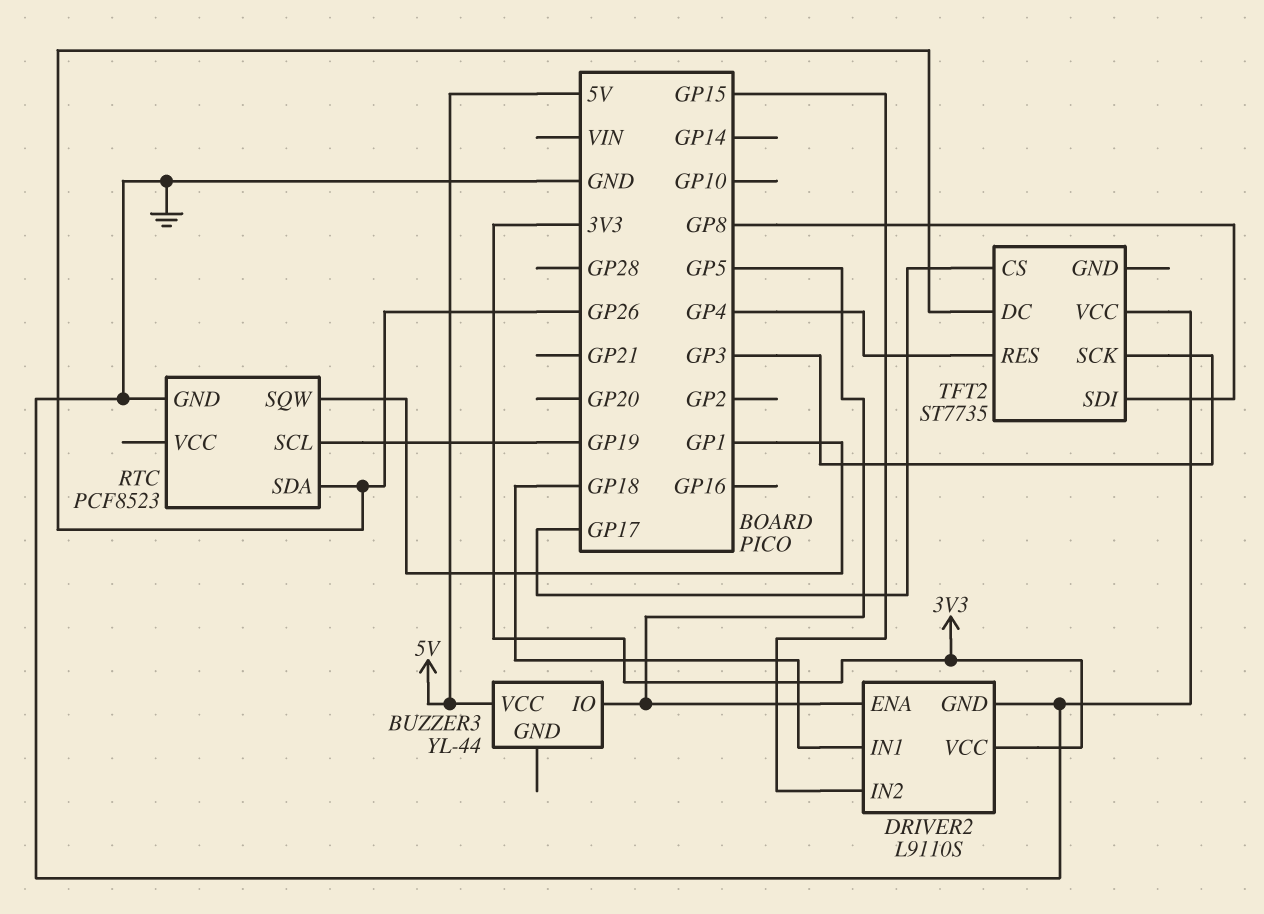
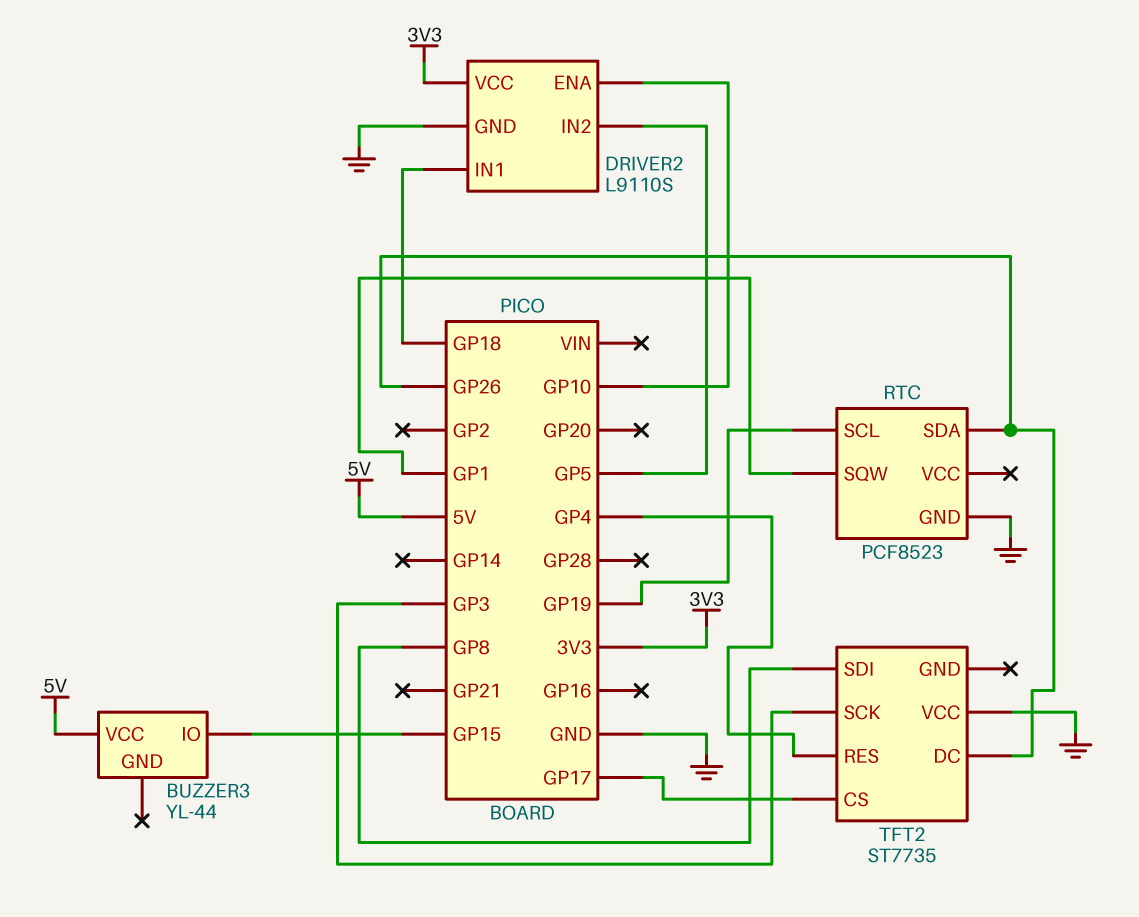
BUZZER3 pin IO: GP5 -> GP15
DRIVER2 pin ENA: GP5 -> GP10
DRIVER2 pin IN2: GP15 -> GP5

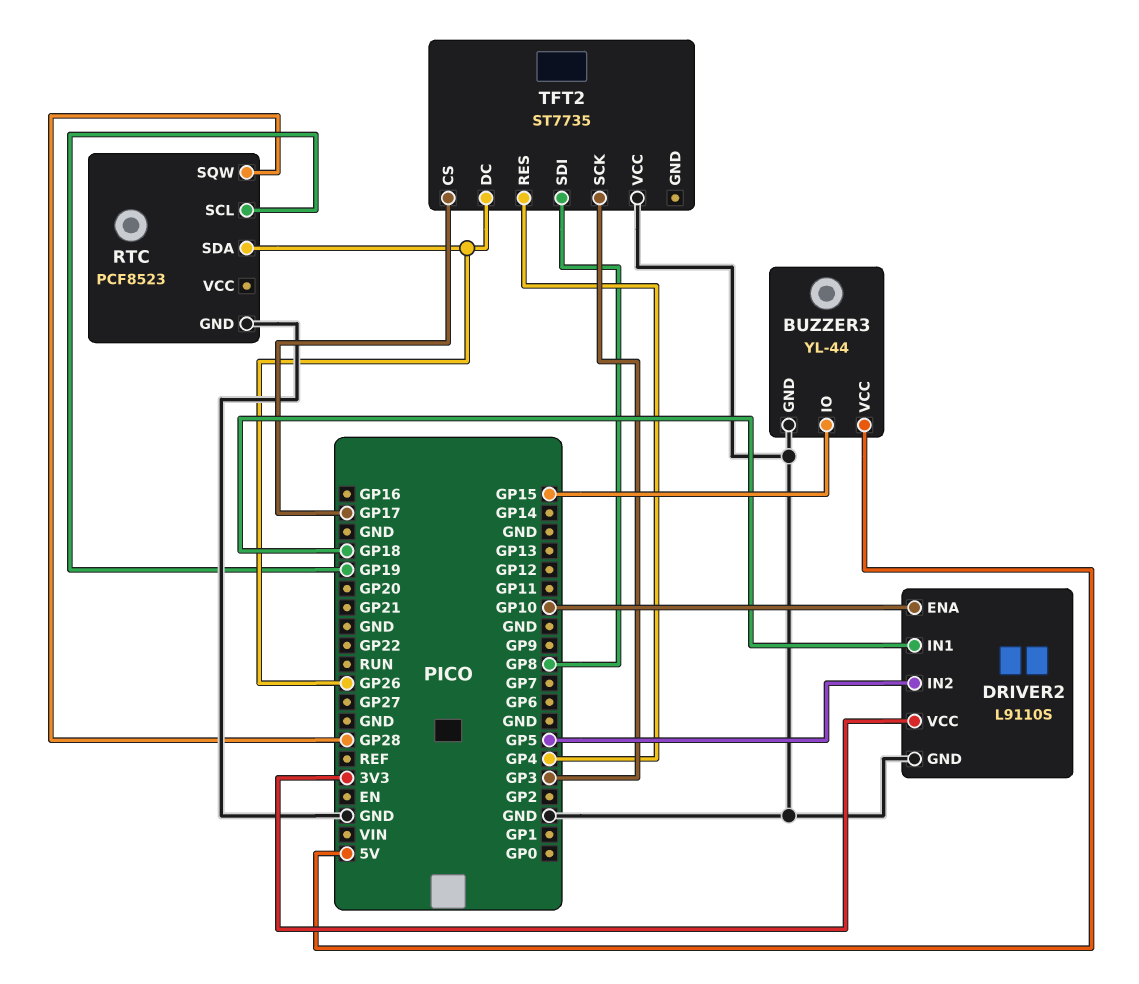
BUZZER3 pin GND: none -> GND
RTC pin SQW: GP1 -> GP28

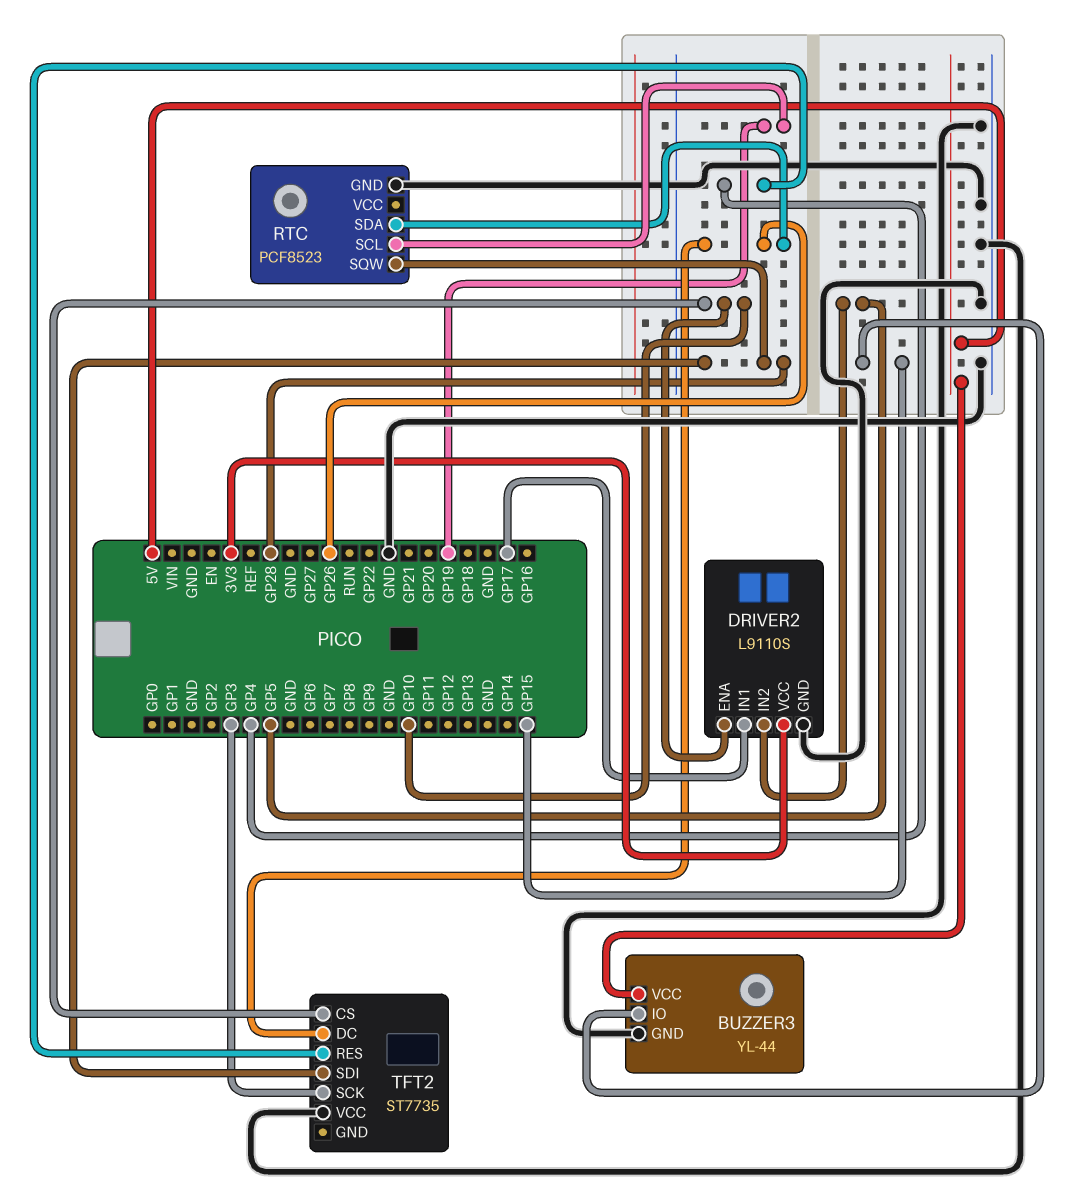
DRIVER2 pin IN1: GP18 -> GP17
TFT2 pin CS: GP17 -> GP10
TFT2 pin SDI: GP8 -> GP28

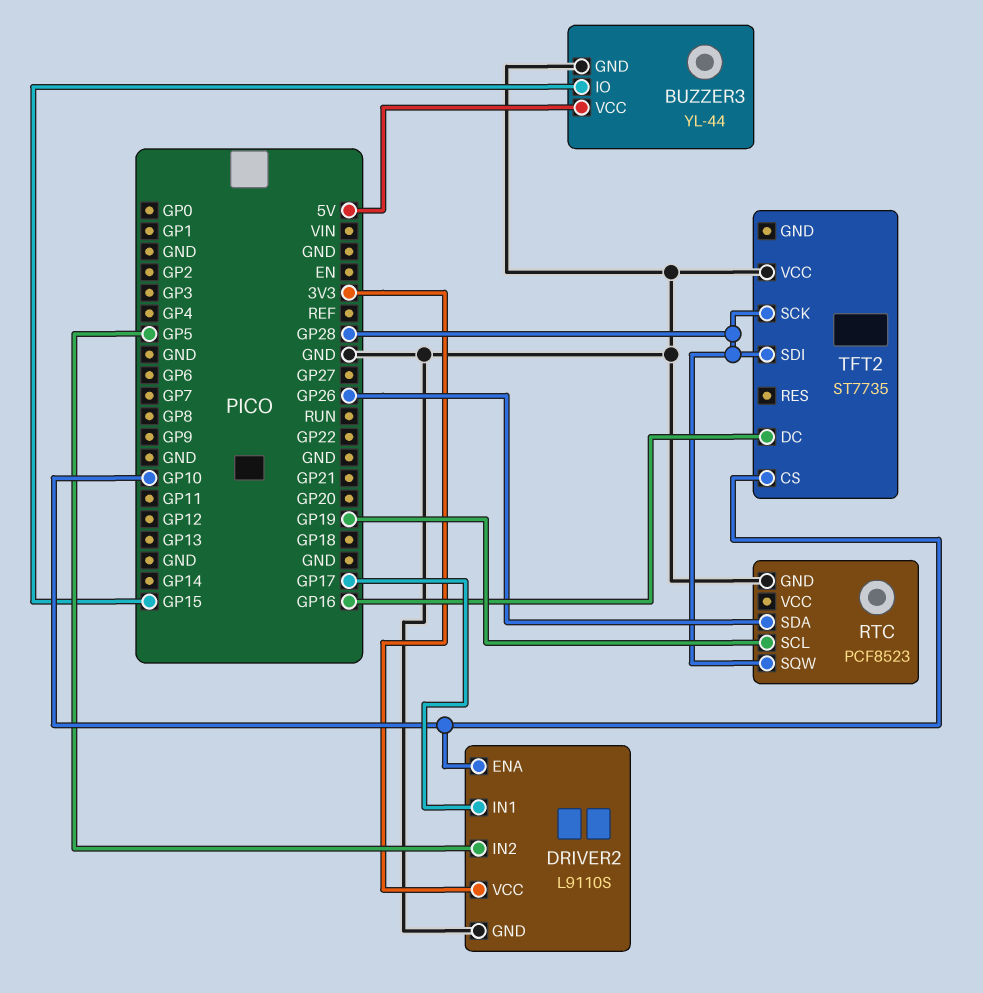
TFT2 pin DC: GP26 -> GP16
TFT2 pin RES: GP4 -> none
TFT2 pin SCK: GP3 -> GP28

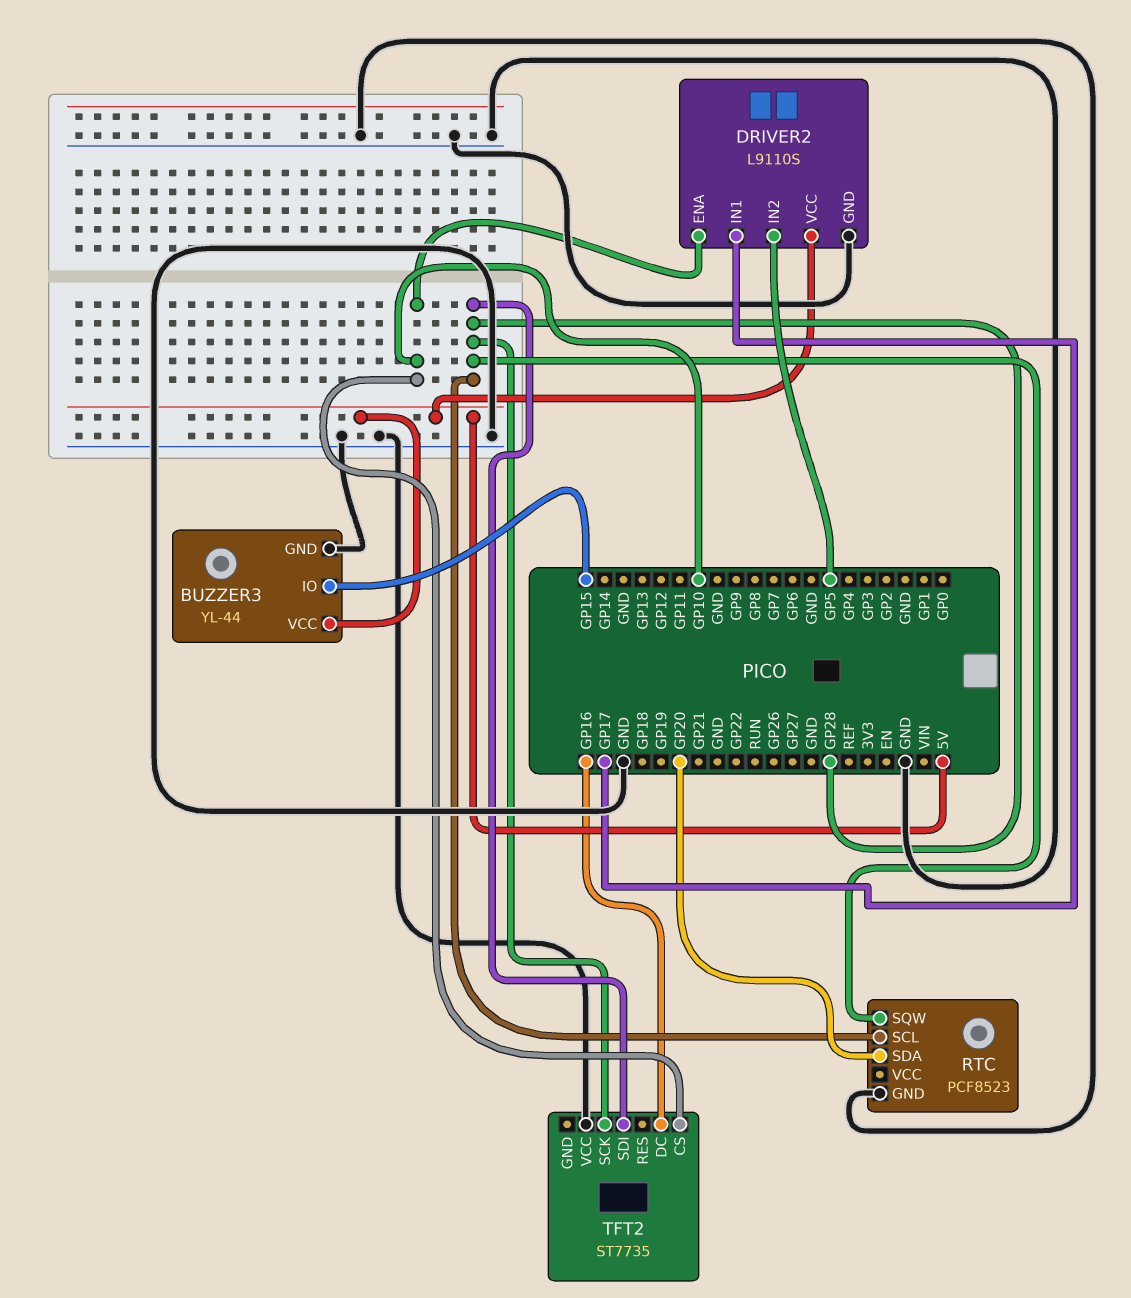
DRIVER2 pin VCC: 3V3 -> 5V
RTC pin SCL: GP19 -> GP28
RTC pin SDA: GP26 -> GP20

